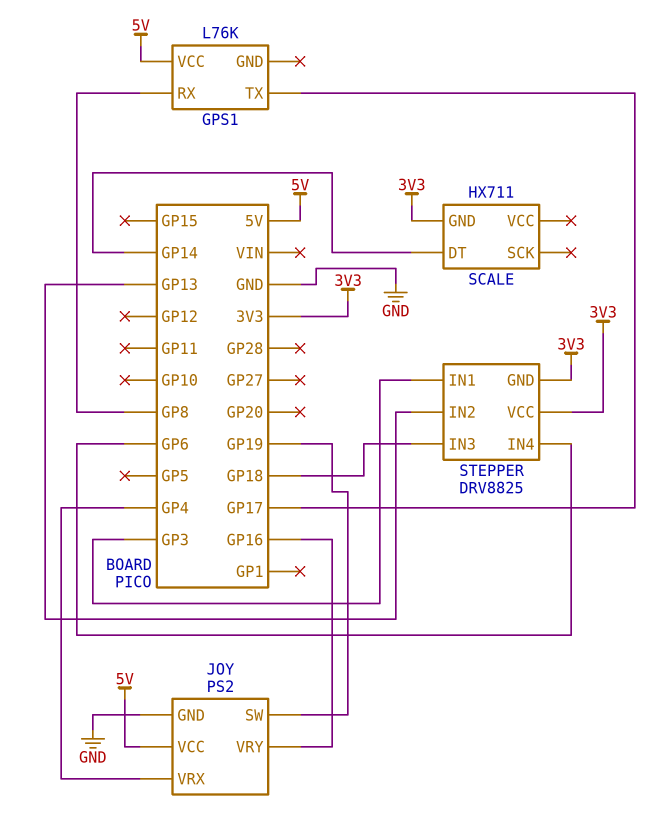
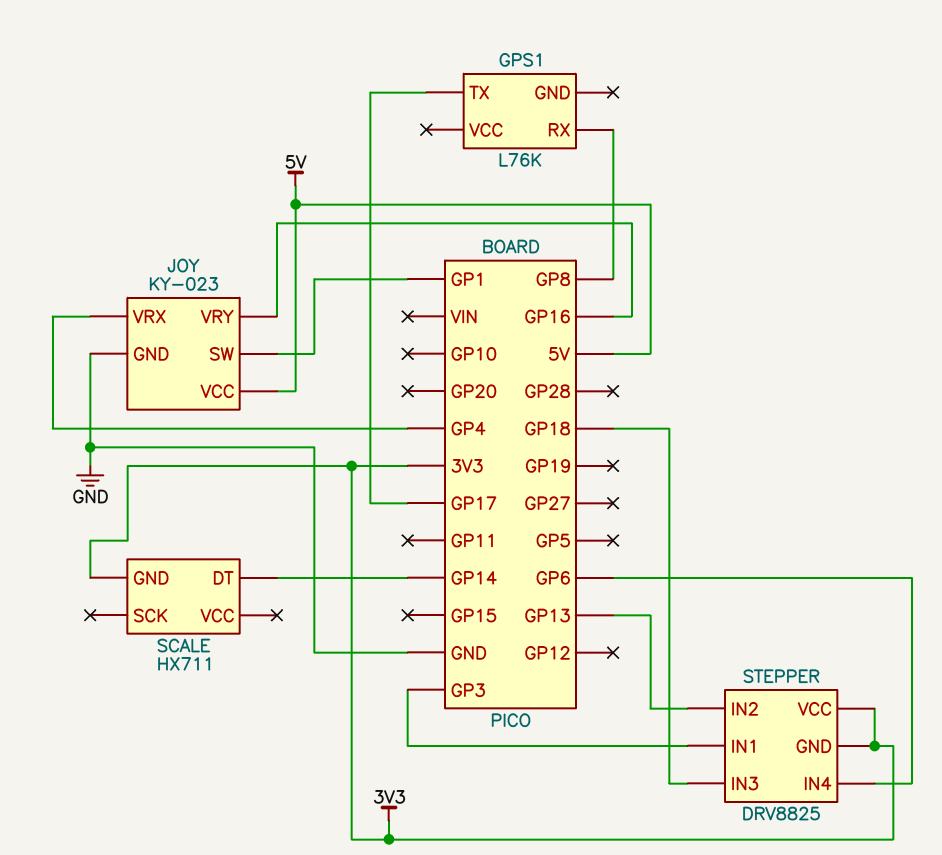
GPS1 pin VCC: 5V -> none
JOY: PS2 -> KY-023
JOY pin SW: GP19 -> GP1

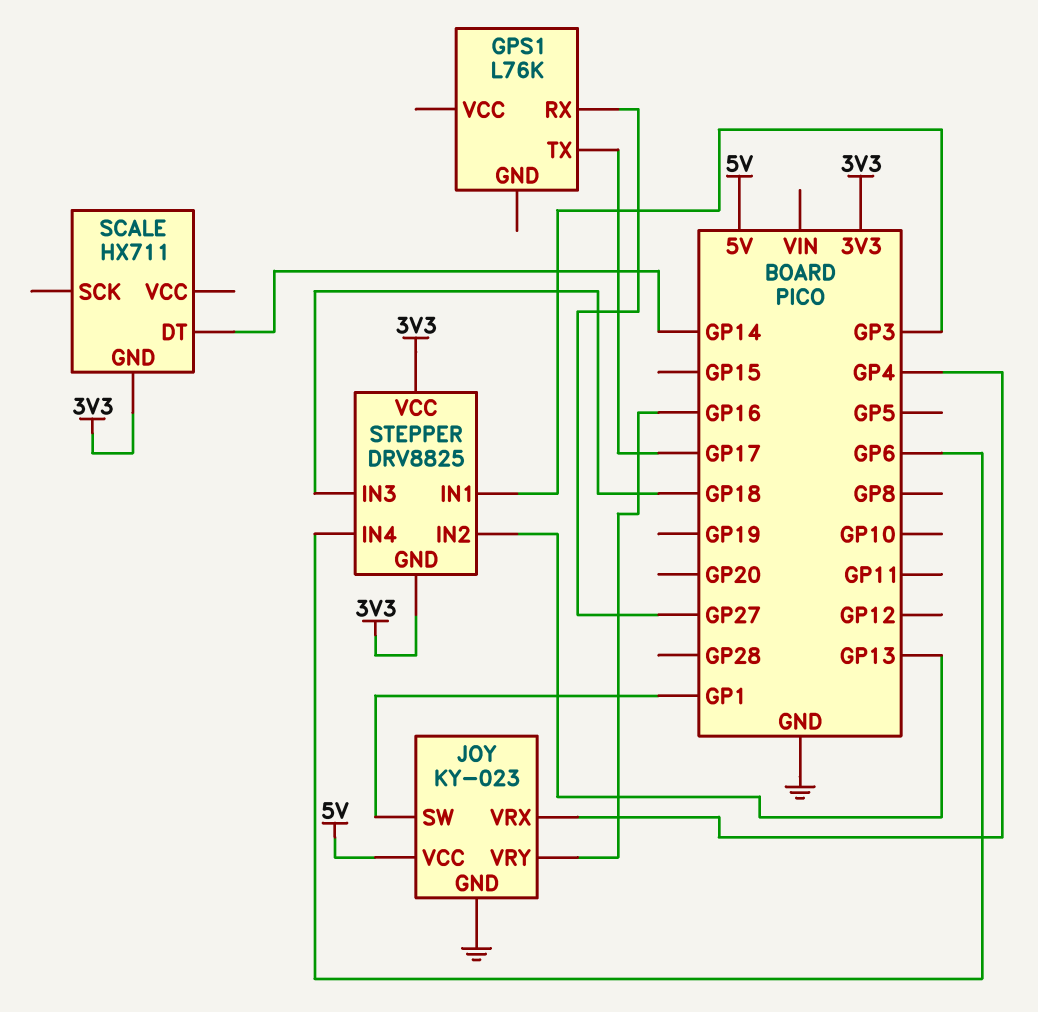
GPS1 pin RX: GP8 -> GP27

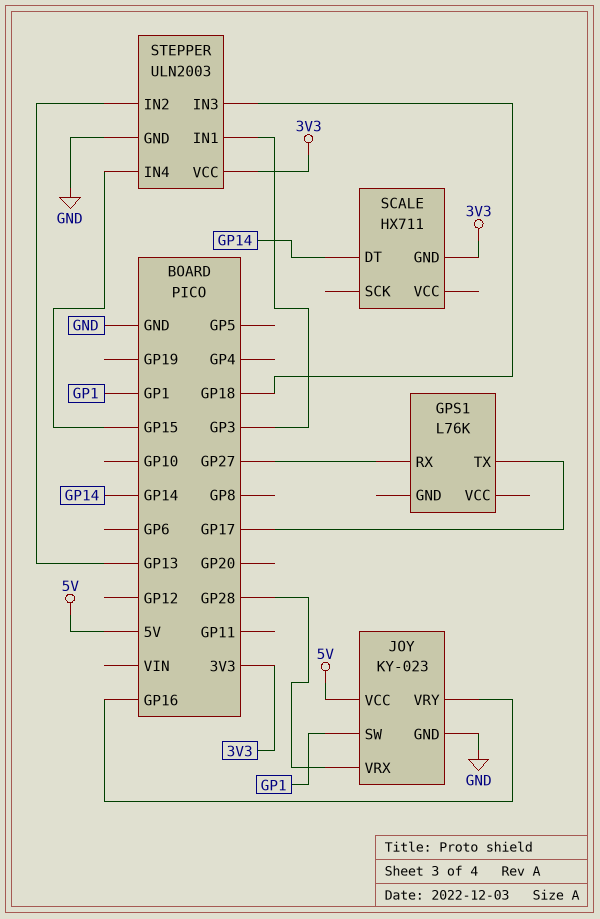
JOY pin VRX: GP4 -> GP28
STEPPER: DRV8825 -> ULN2003
STEPPER pin GND: 3V3 -> GND
STEPPER pin IN4: GP6 -> GP15

